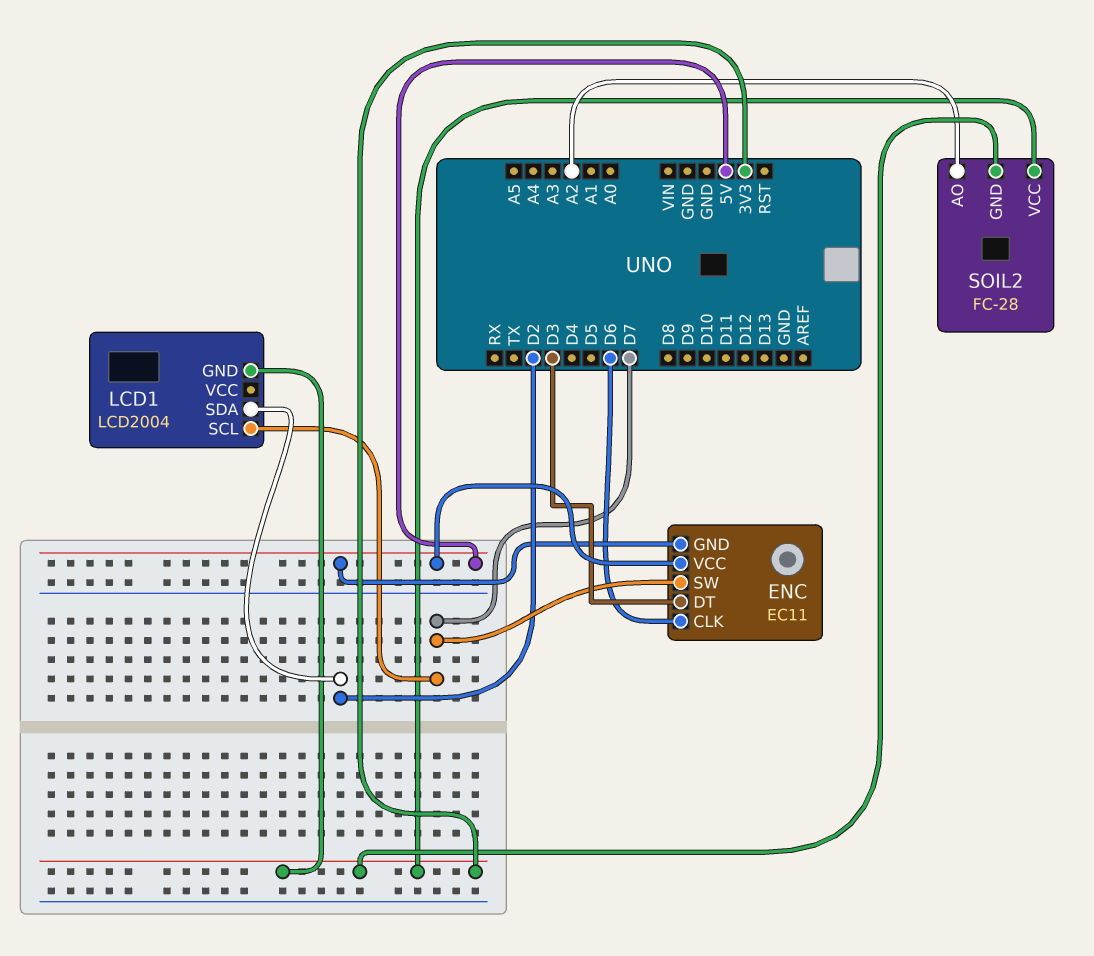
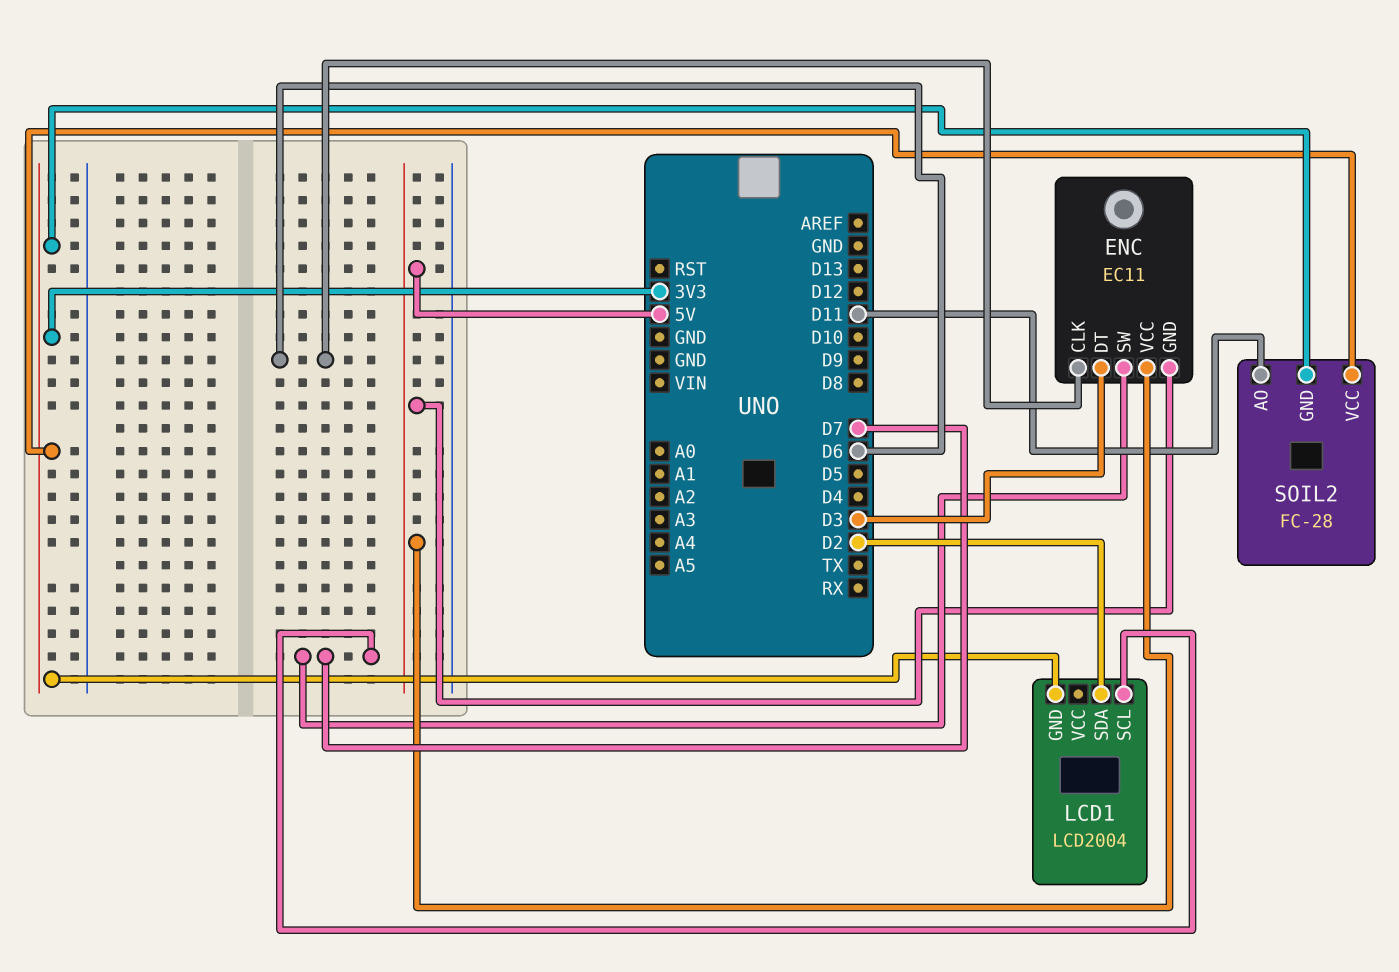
SOIL2 pin AO: A2 -> D11

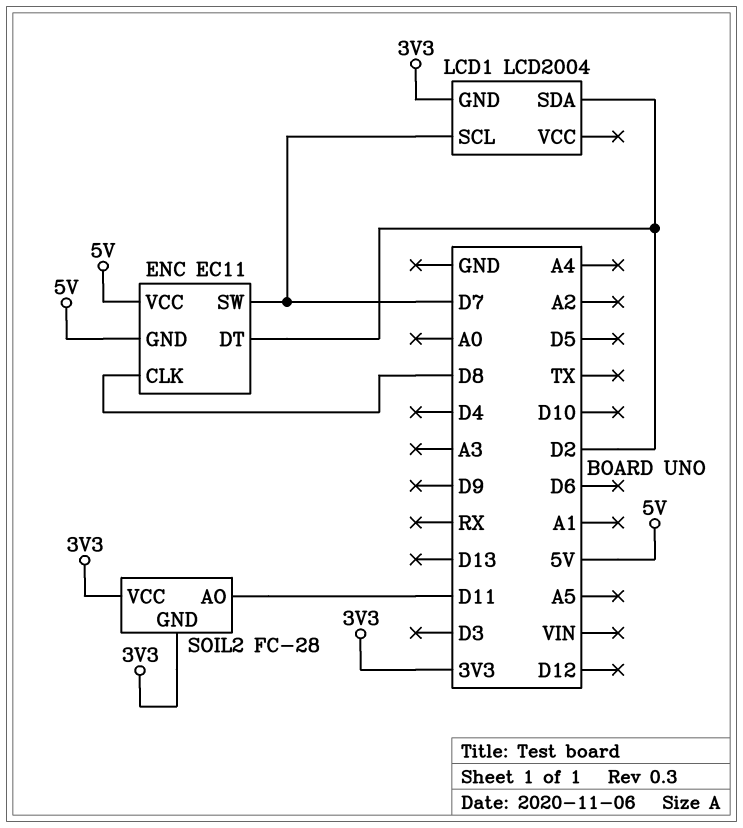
ENC pin CLK: D6 -> D8
ENC pin DT: D3 -> D2

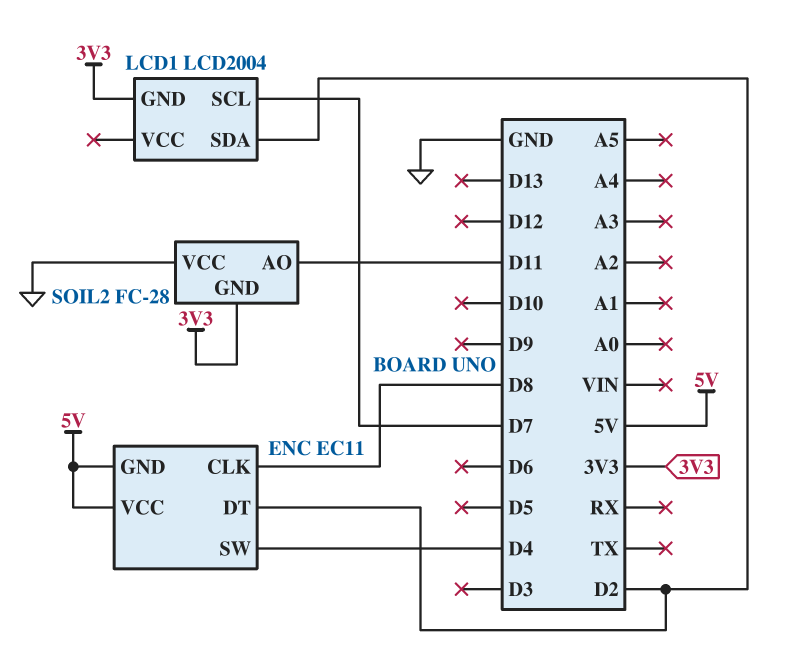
ENC pin SW: D7 -> D4
SOIL2 pin VCC: 3V3 -> GND

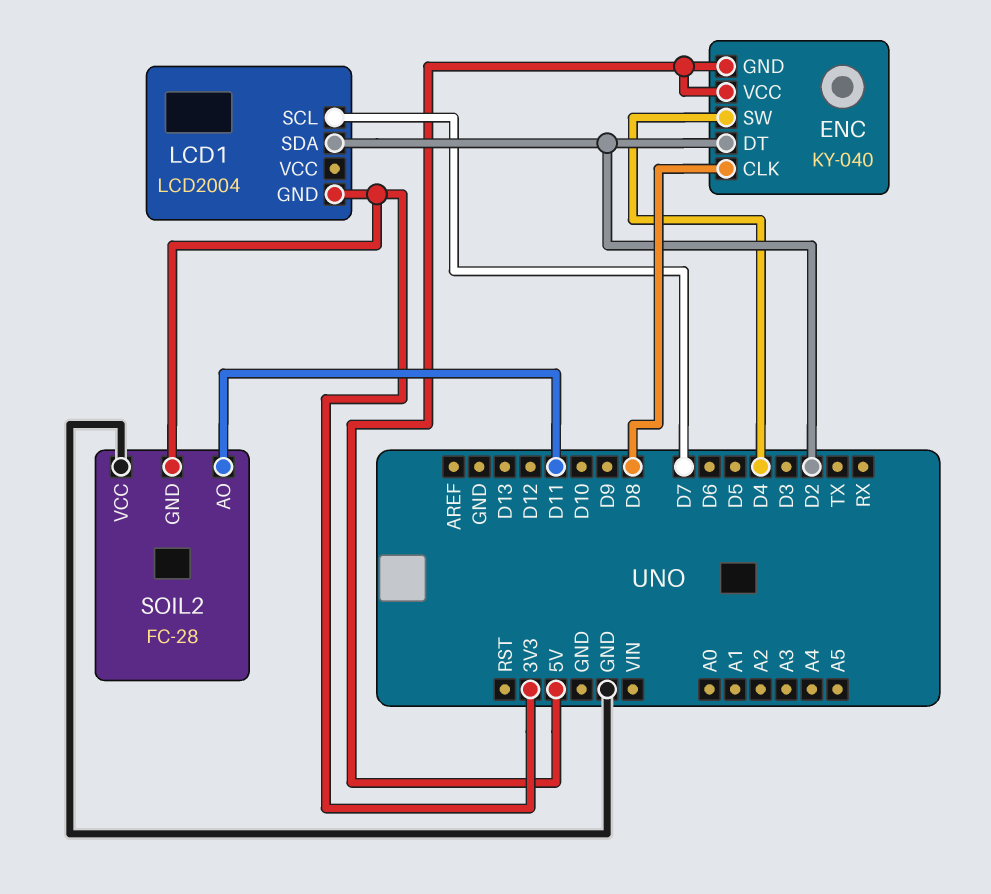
ENC: EC11 -> KY-040

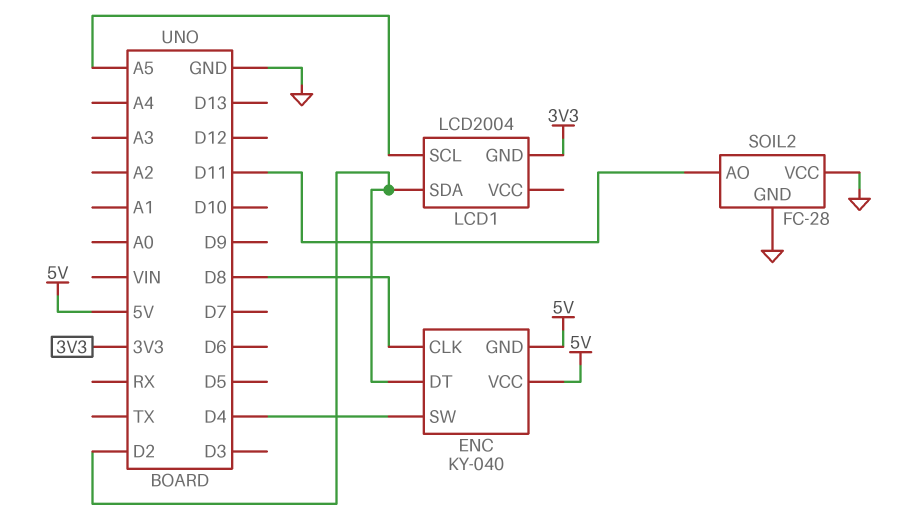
LCD1 pin SCL: D7 -> A5
SOIL2 pin GND: 3V3 -> GND

